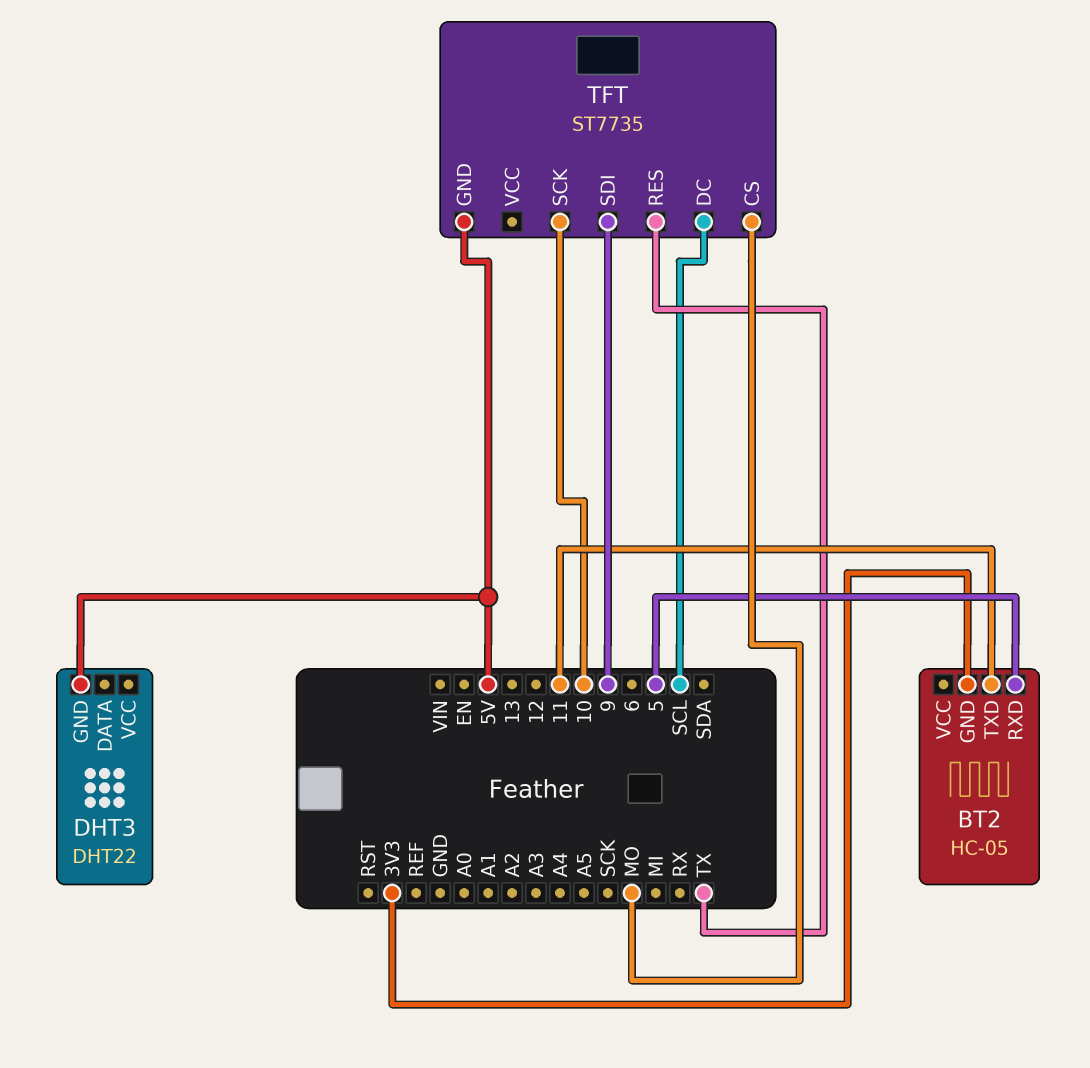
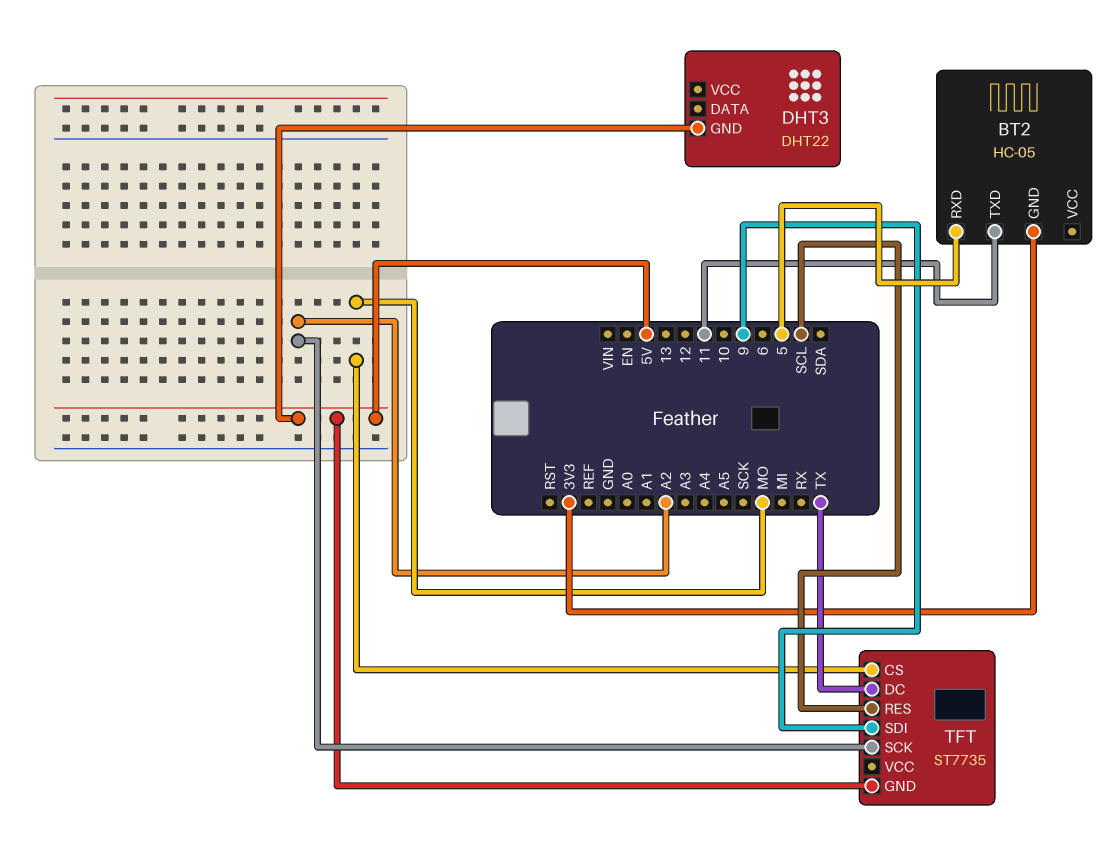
TFT pin DC: SCL -> TX
TFT pin RES: TX -> SCL
TFT pin SCK: 10 -> A2

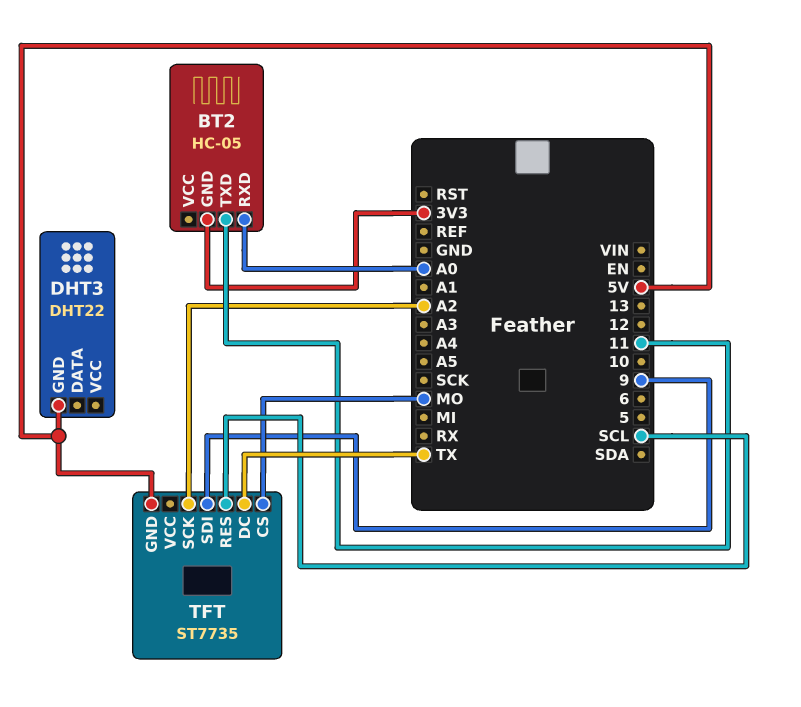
BT2 pin RXD: 5 -> A0

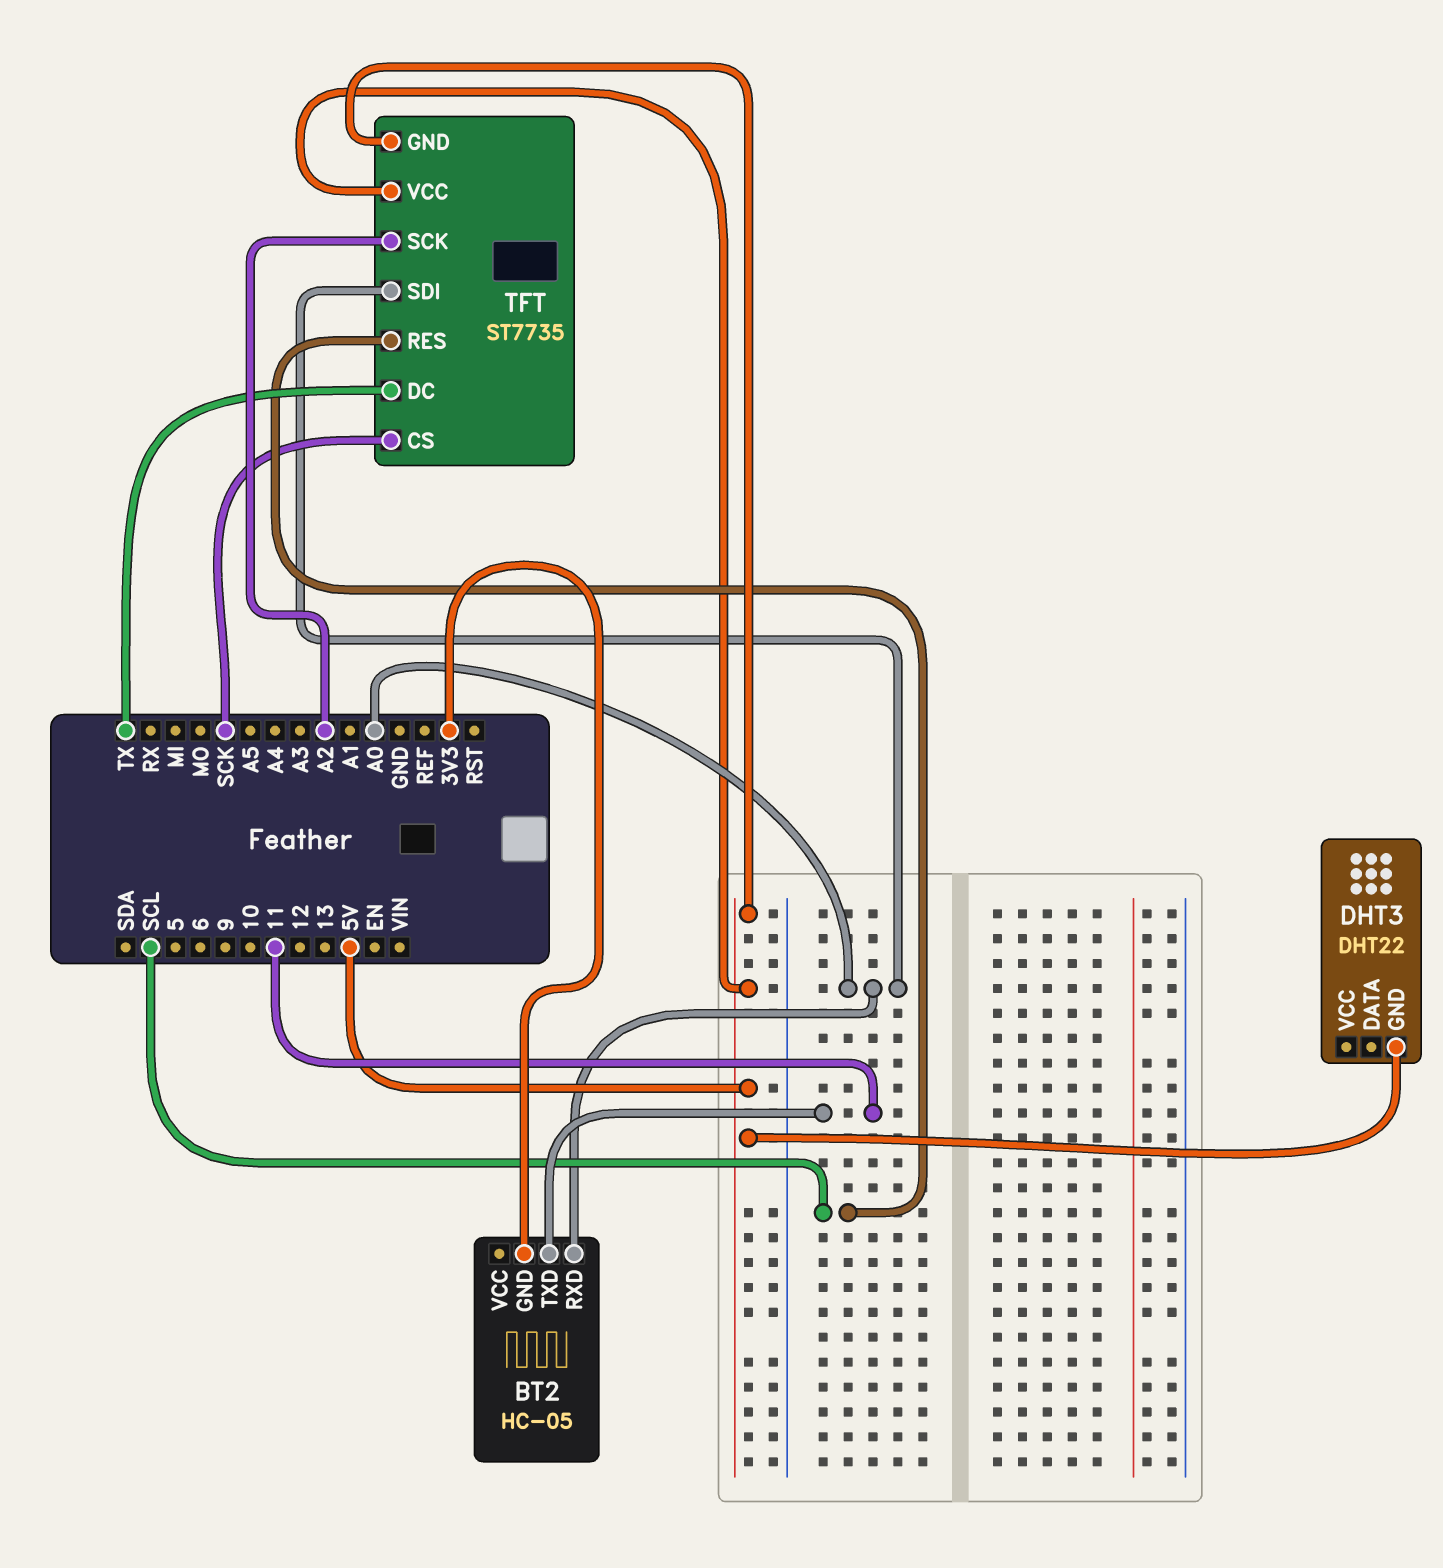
TFT pin CS: MO -> SCK
TFT pin SDI: 9 -> A0
TFT pin VCC: none -> 5V

